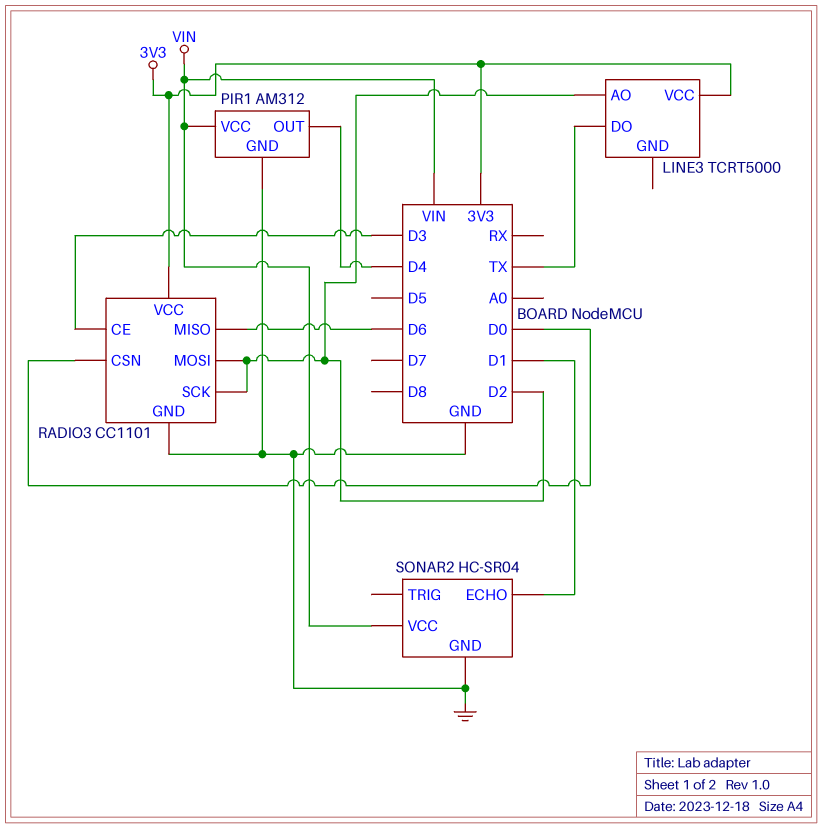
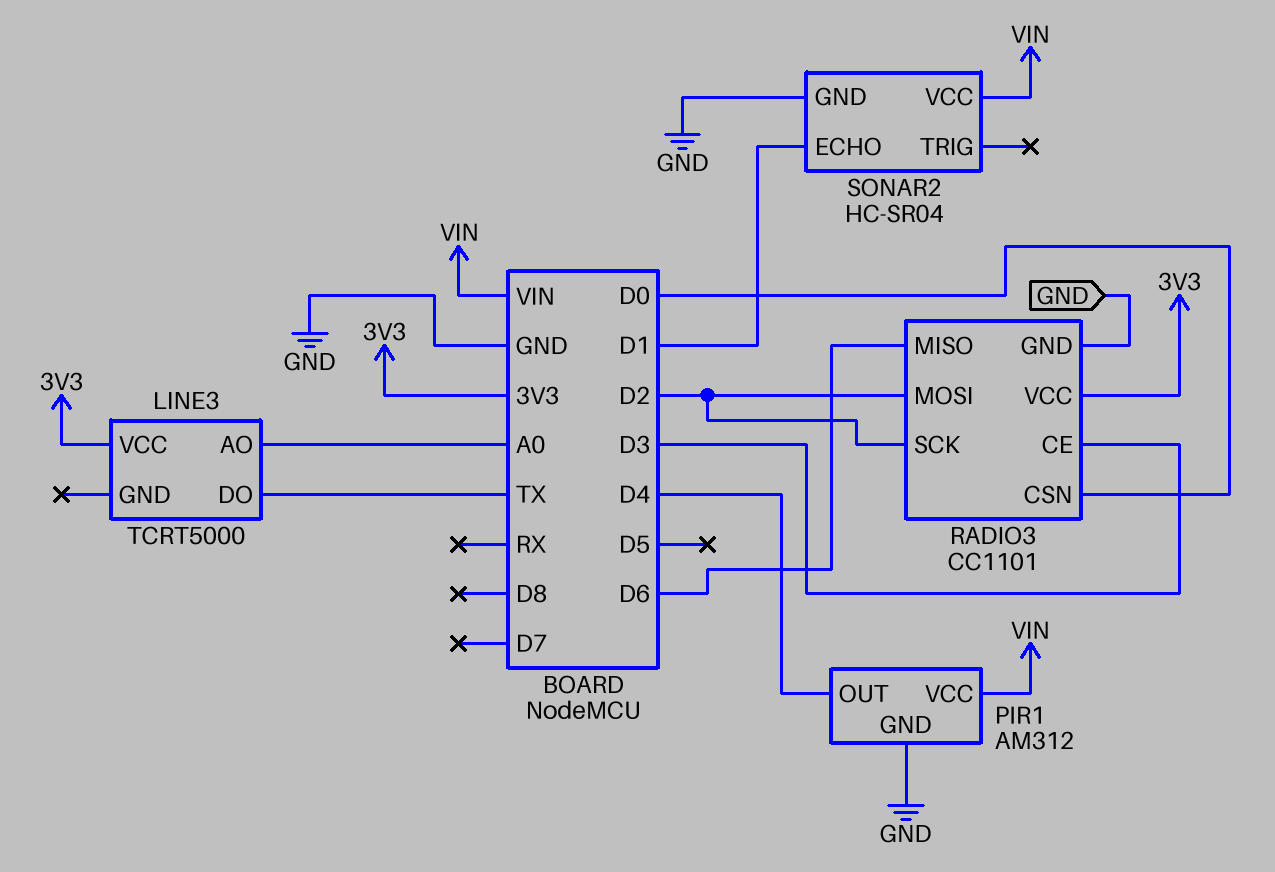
LINE3 pin AO: D2 -> A0

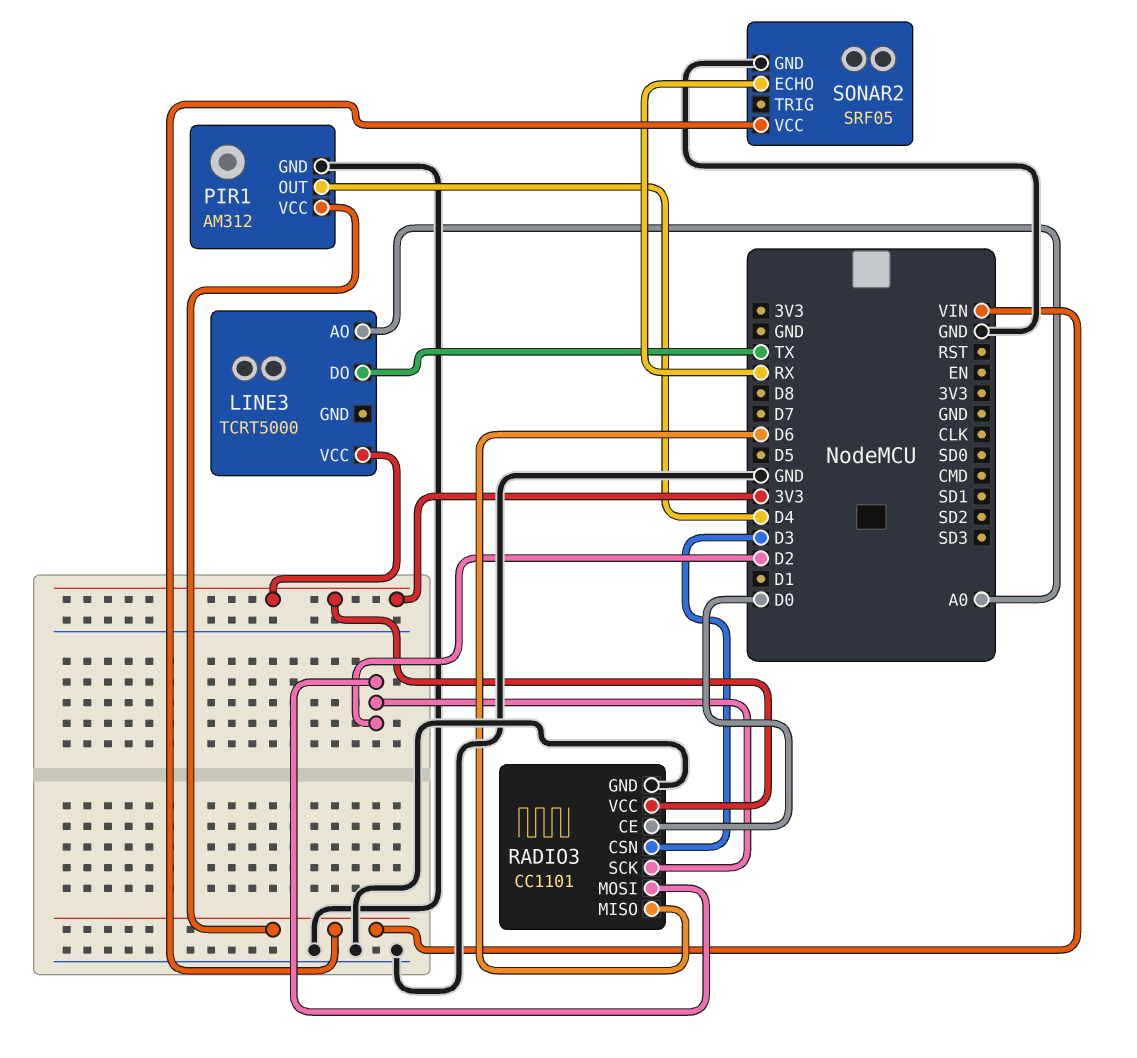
RADIO3 pin CE: D3 -> D0
RADIO3 pin CSN: D0 -> D3
SONAR2: HC-SR04 -> SRF05
SONAR2 pin ECHO: D1 -> RX

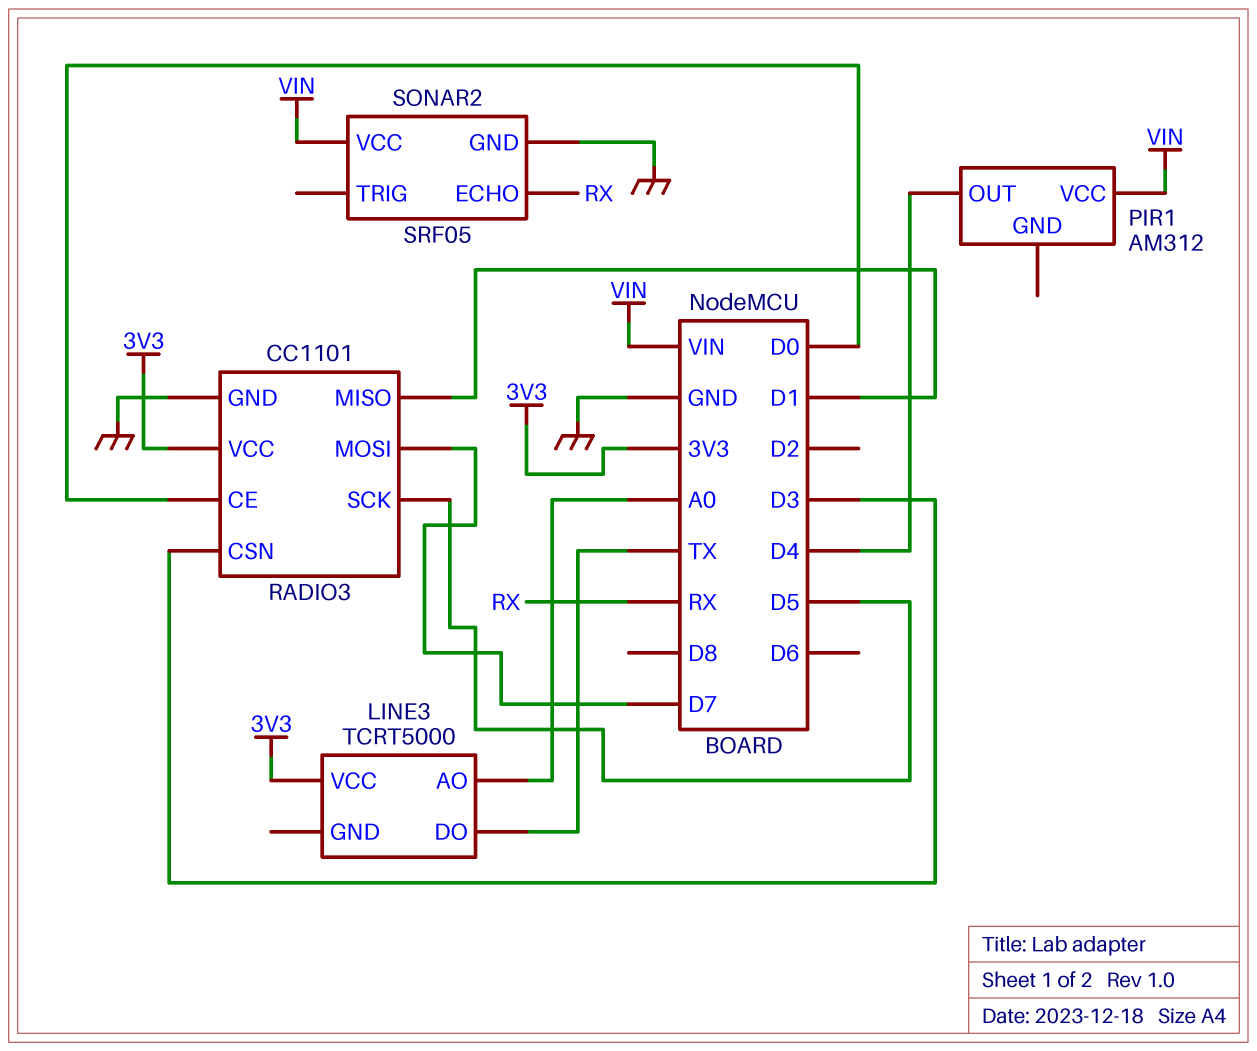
PIR1 pin GND: GND -> none
RADIO3 pin MISO: D6 -> D1
RADIO3 pin MOSI: D2 -> D7
RADIO3 pin SCK: D2 -> D5

